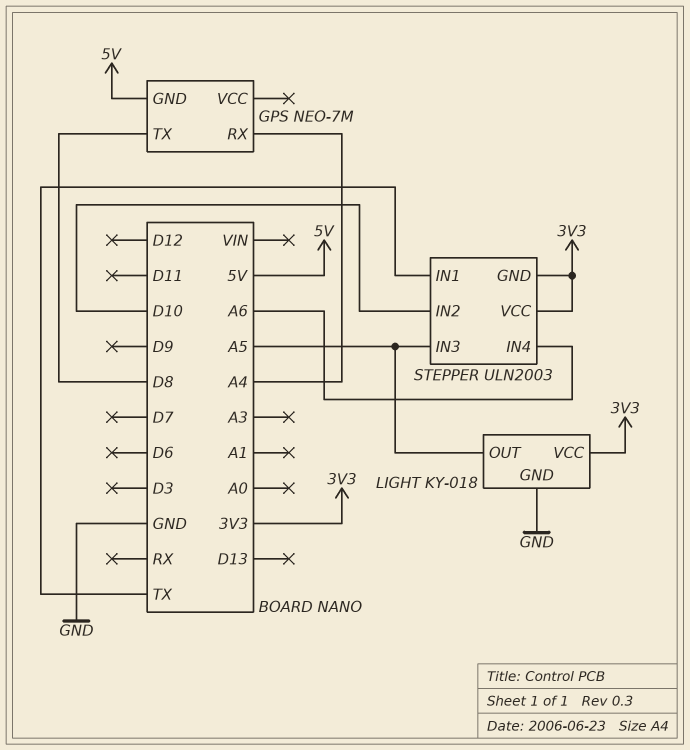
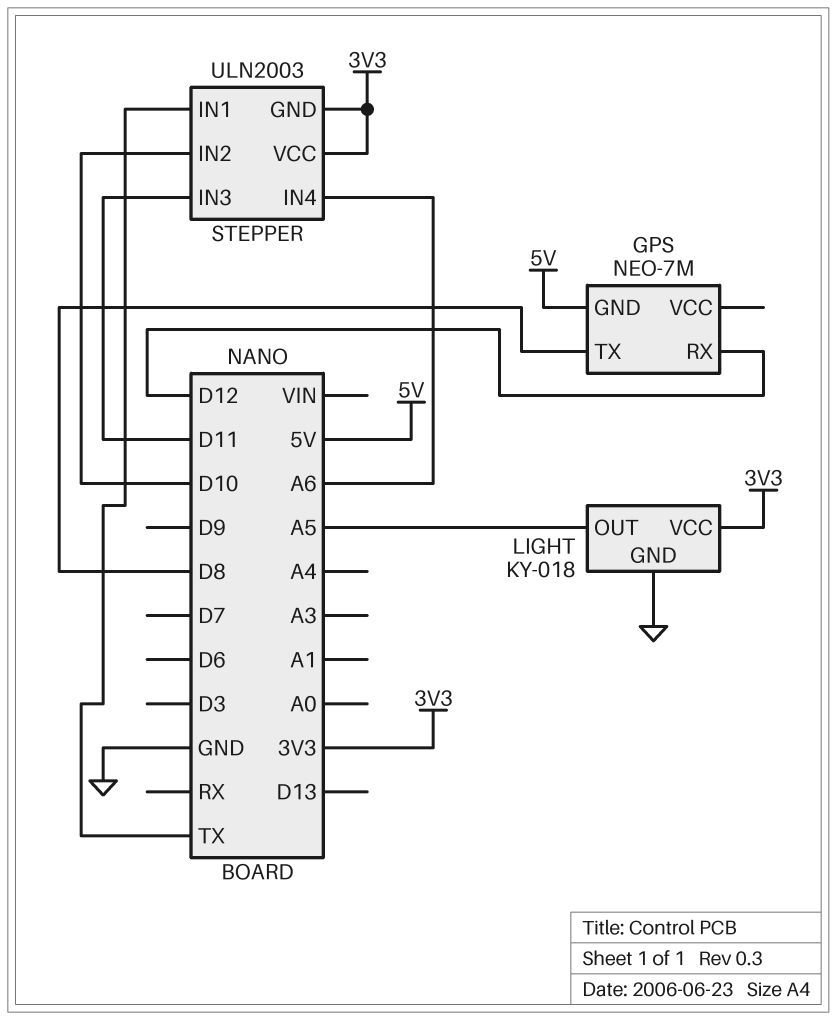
GPS pin RX: A4 -> D12
STEPPER pin IN3: A5 -> D11

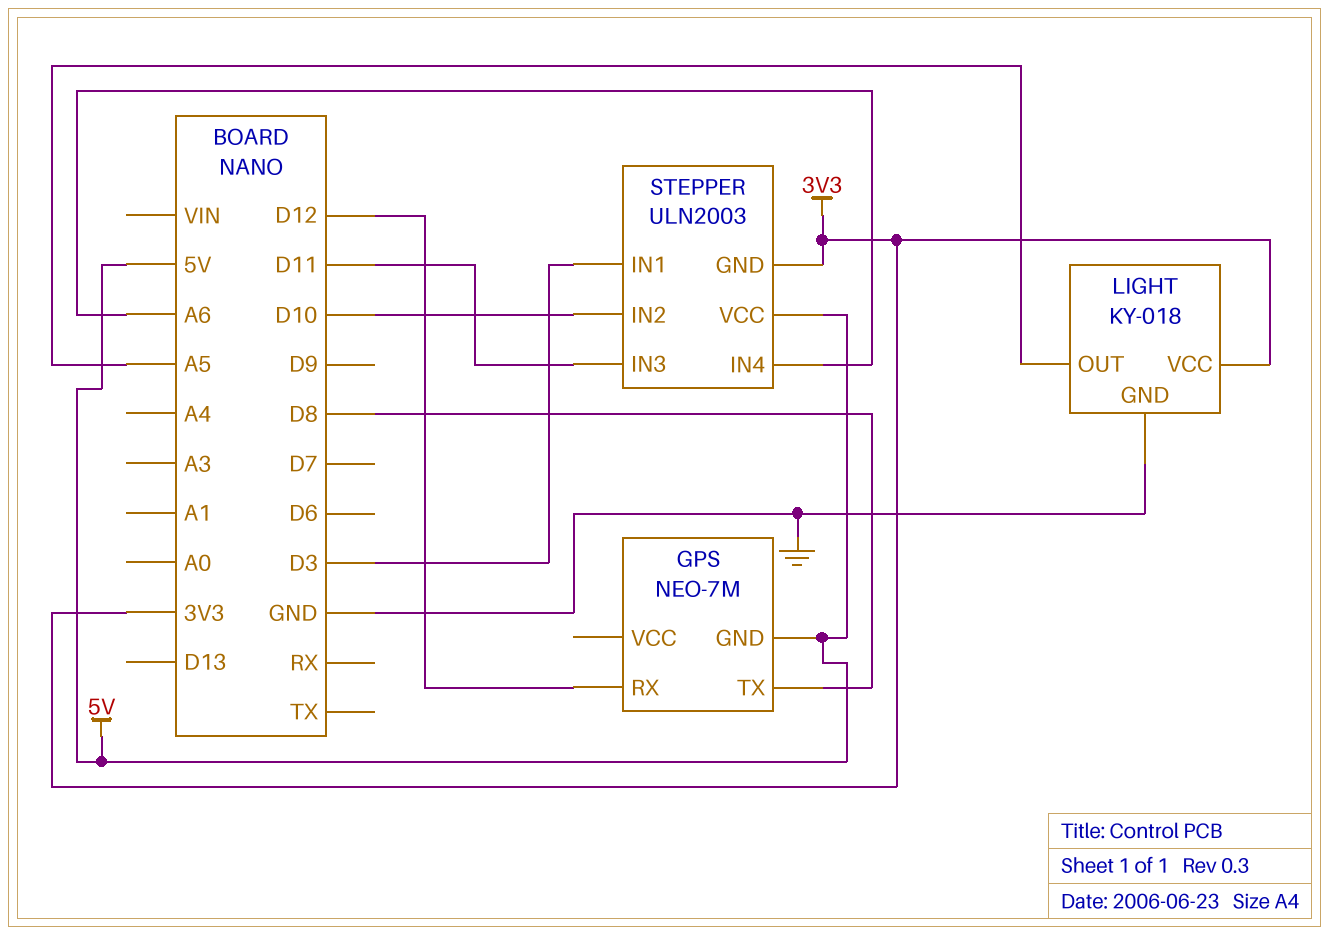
STEPPER pin IN1: TX -> D3
STEPPER pin VCC: 3V3 -> 5V

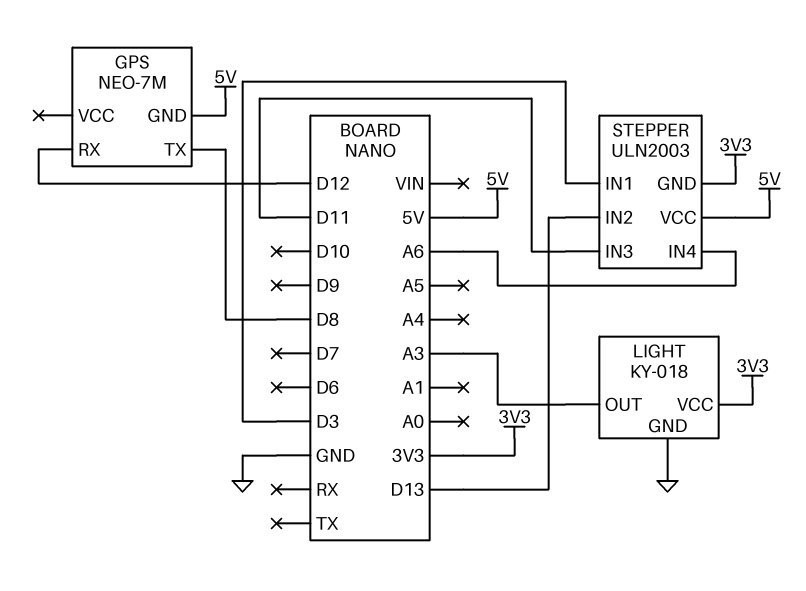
LIGHT pin OUT: A5 -> A3
STEPPER pin IN2: D10 -> D13

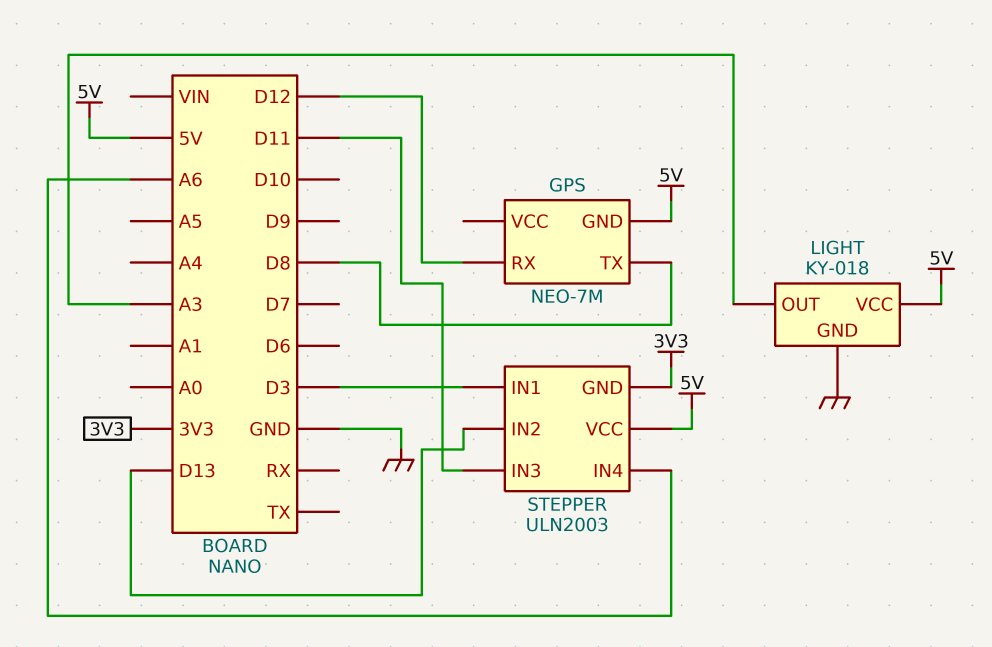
LIGHT pin VCC: 3V3 -> 5V

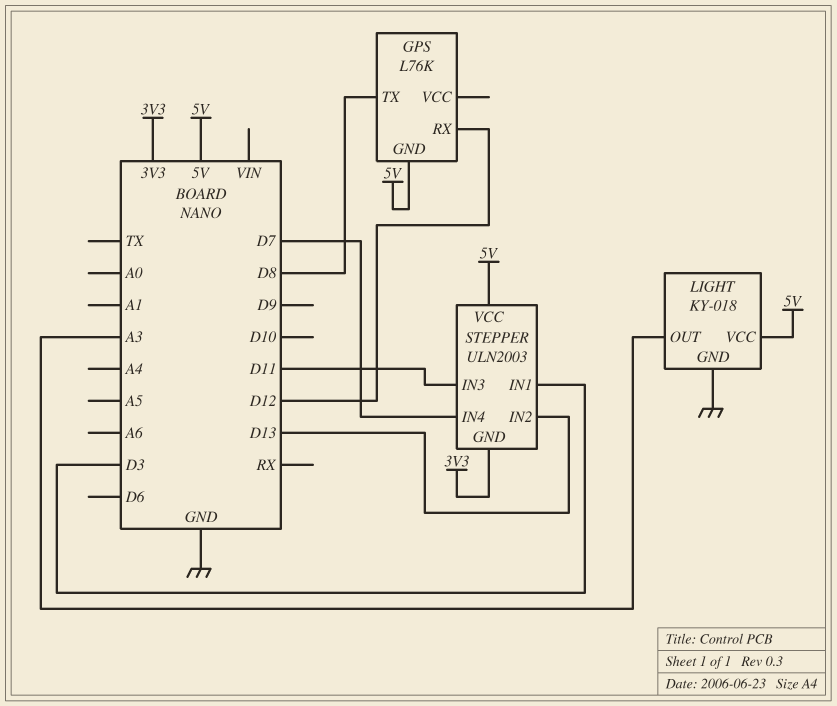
GPS: NEO-7M -> L76K
STEPPER pin IN4: A6 -> D7

